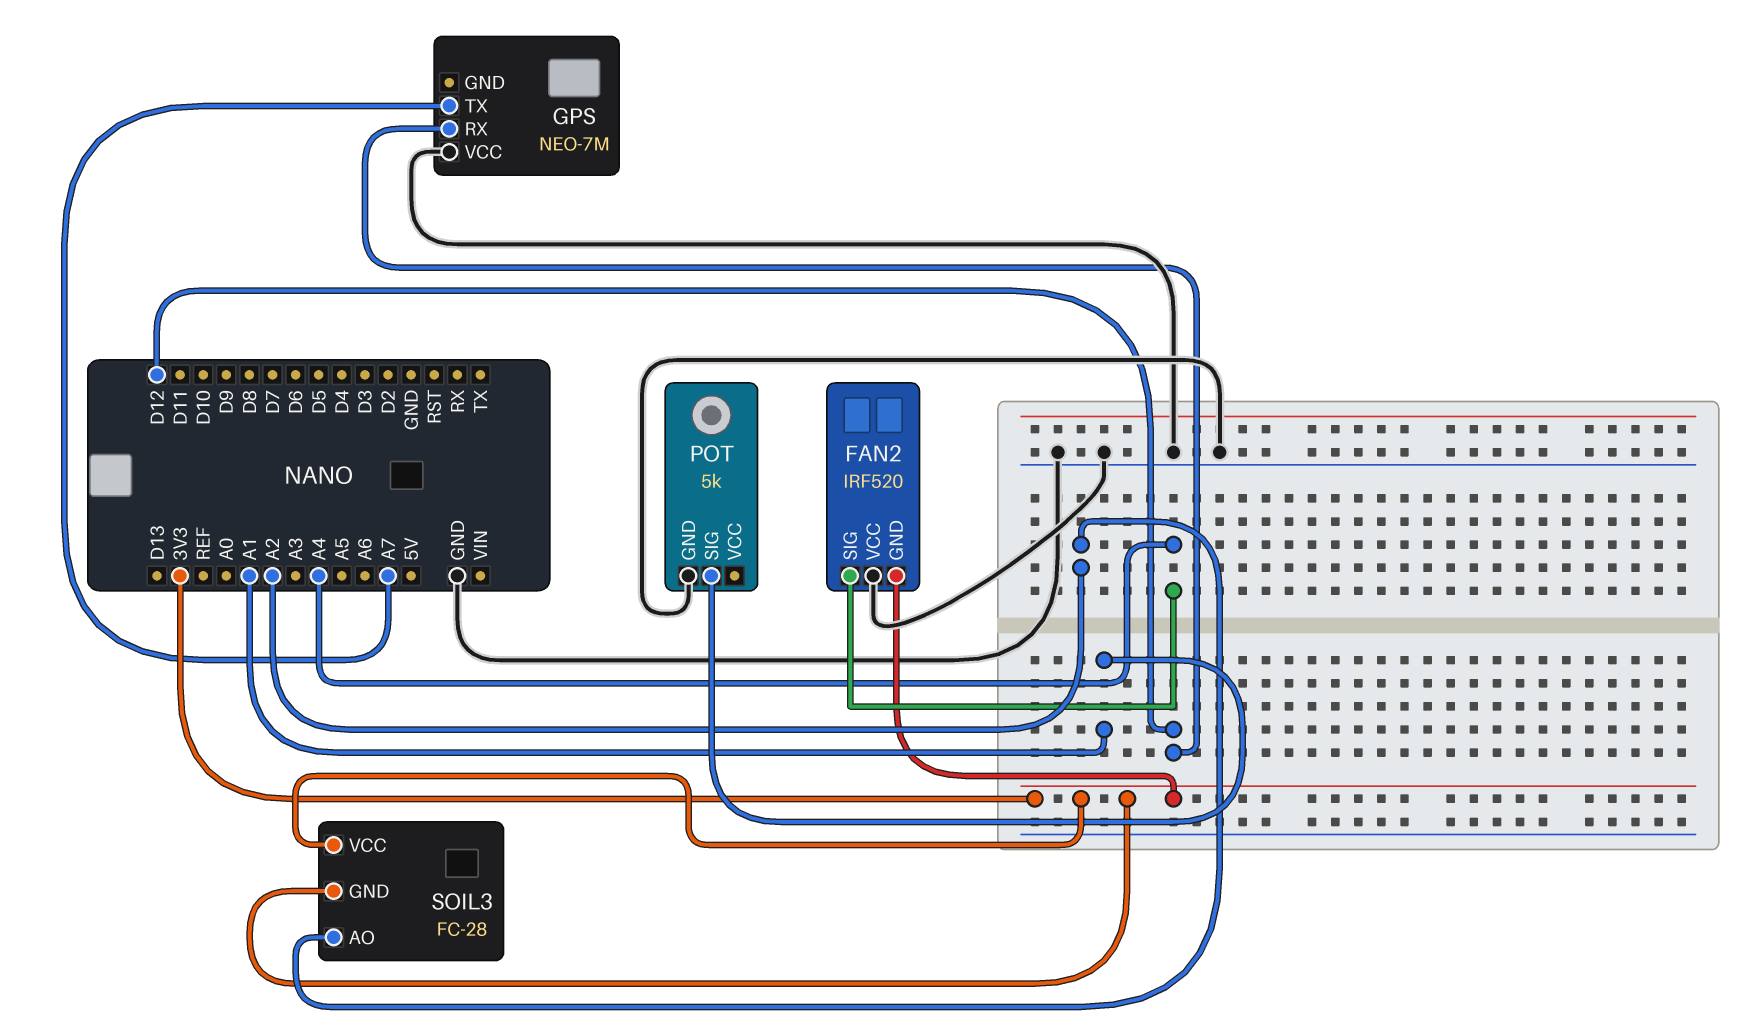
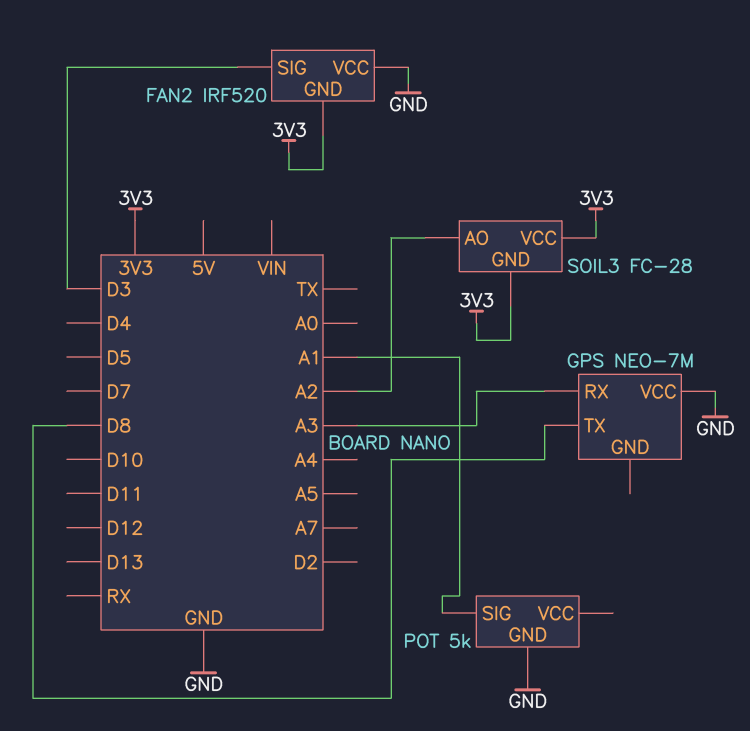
FAN2 pin SIG: A4 -> D3
GPS pin RX: D12 -> A3
GPS pin TX: A7 -> D8

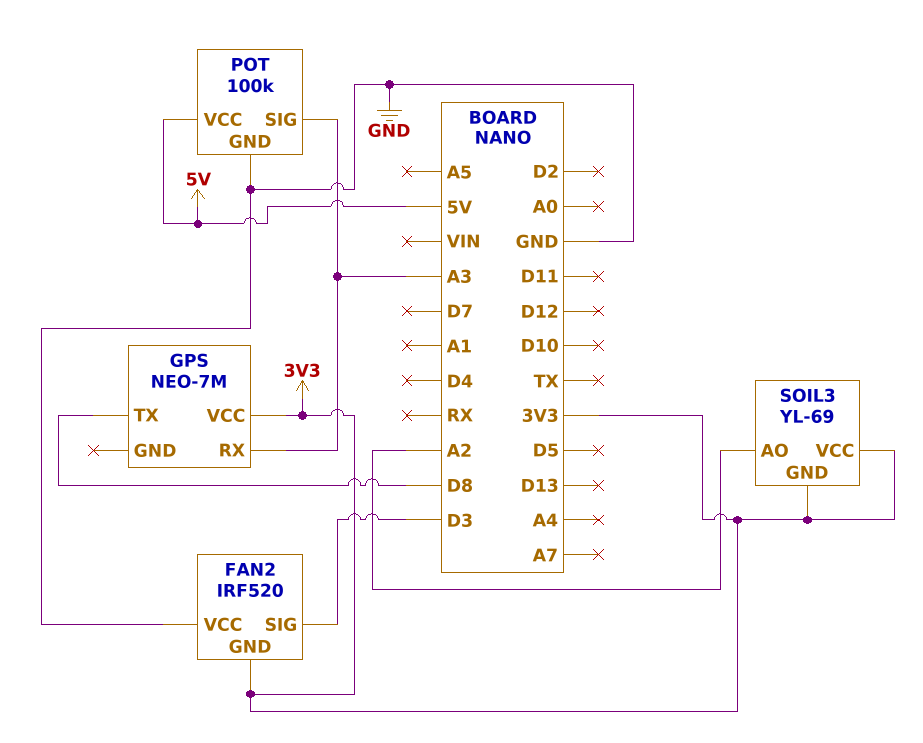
GPS pin VCC: GND -> 3V3
POT: 5k -> 100k
POT pin SIG: A1 -> A3
POT pin VCC: none -> 5V
SOIL3: FC-28 -> YL-69

